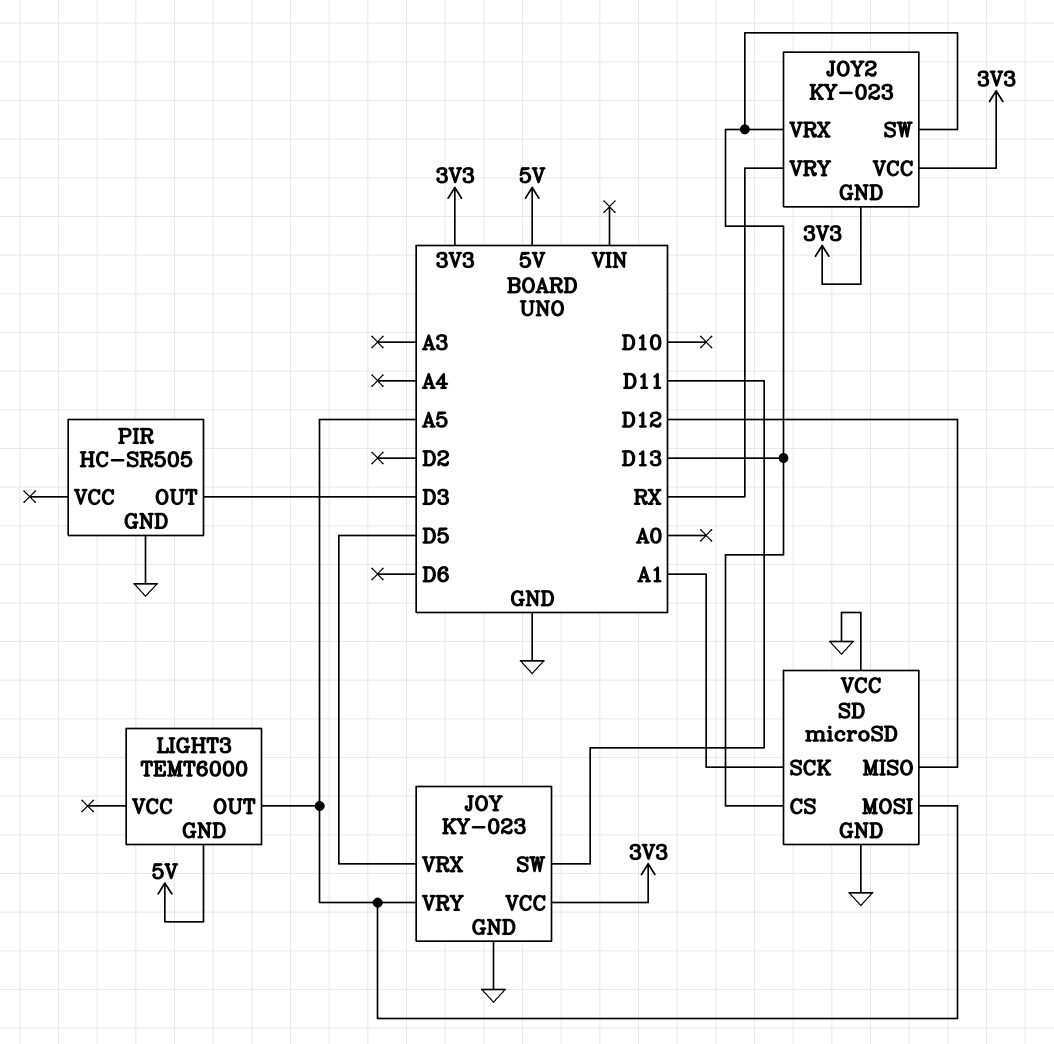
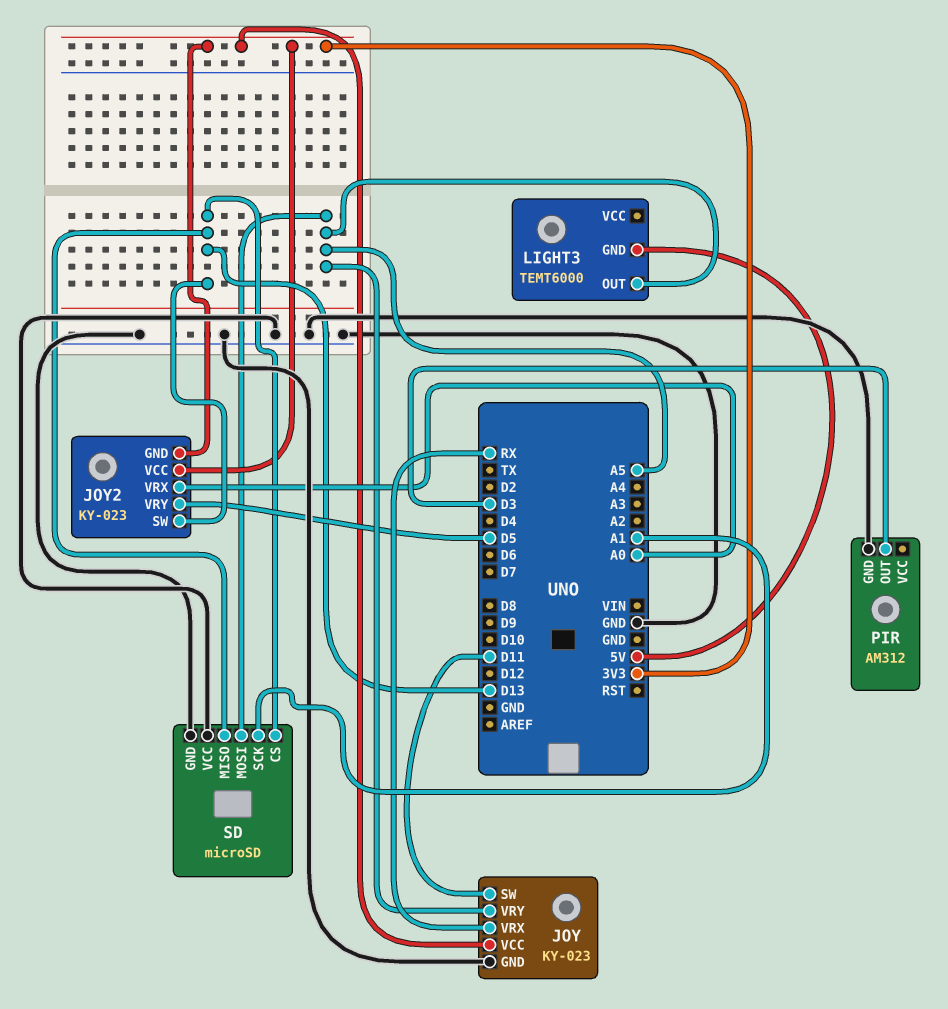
JOY pin VRX: D5 -> RX
JOY2 pin VRX: D13 -> A0
JOY2 pin VRY: RX -> D5
PIR: HC-SR505 -> AM312
SD pin MISO: D12 -> D13

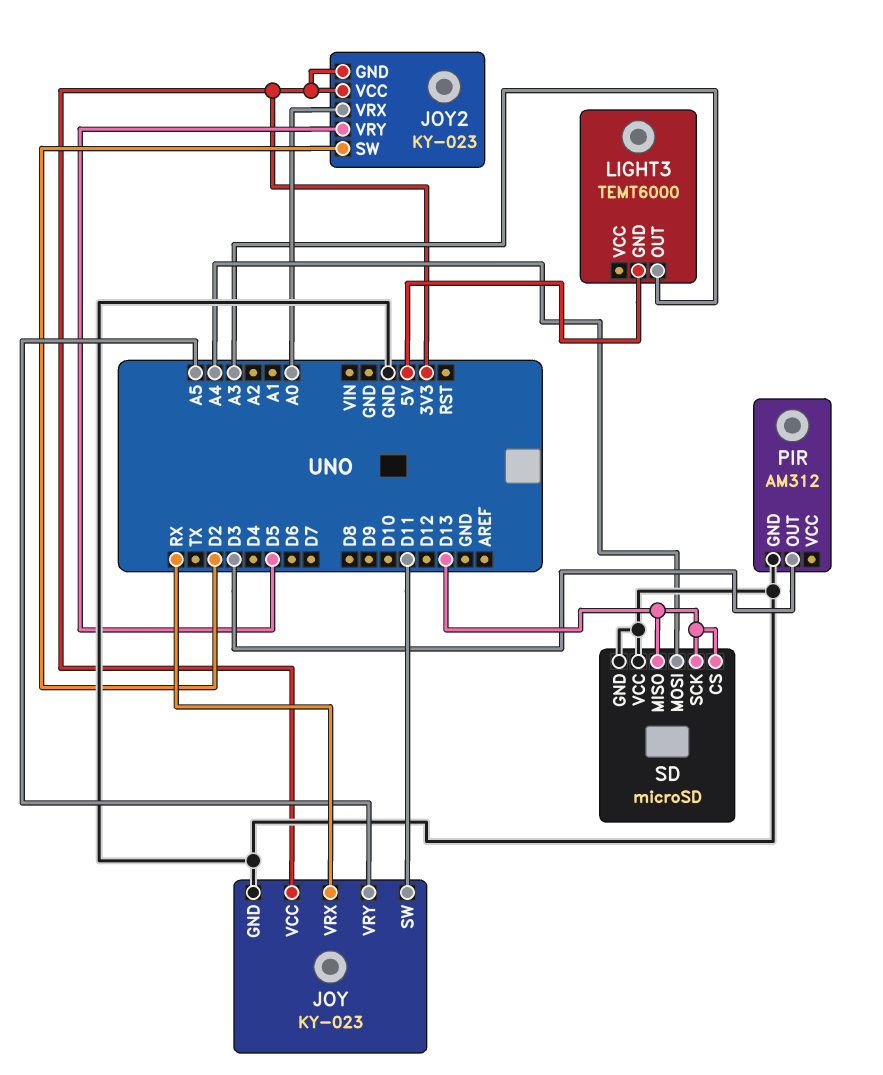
JOY2 pin SW: D13 -> D2
LIGHT3 pin OUT: A5 -> A3
SD pin MOSI: A5 -> A4
SD pin SCK: A1 -> D13

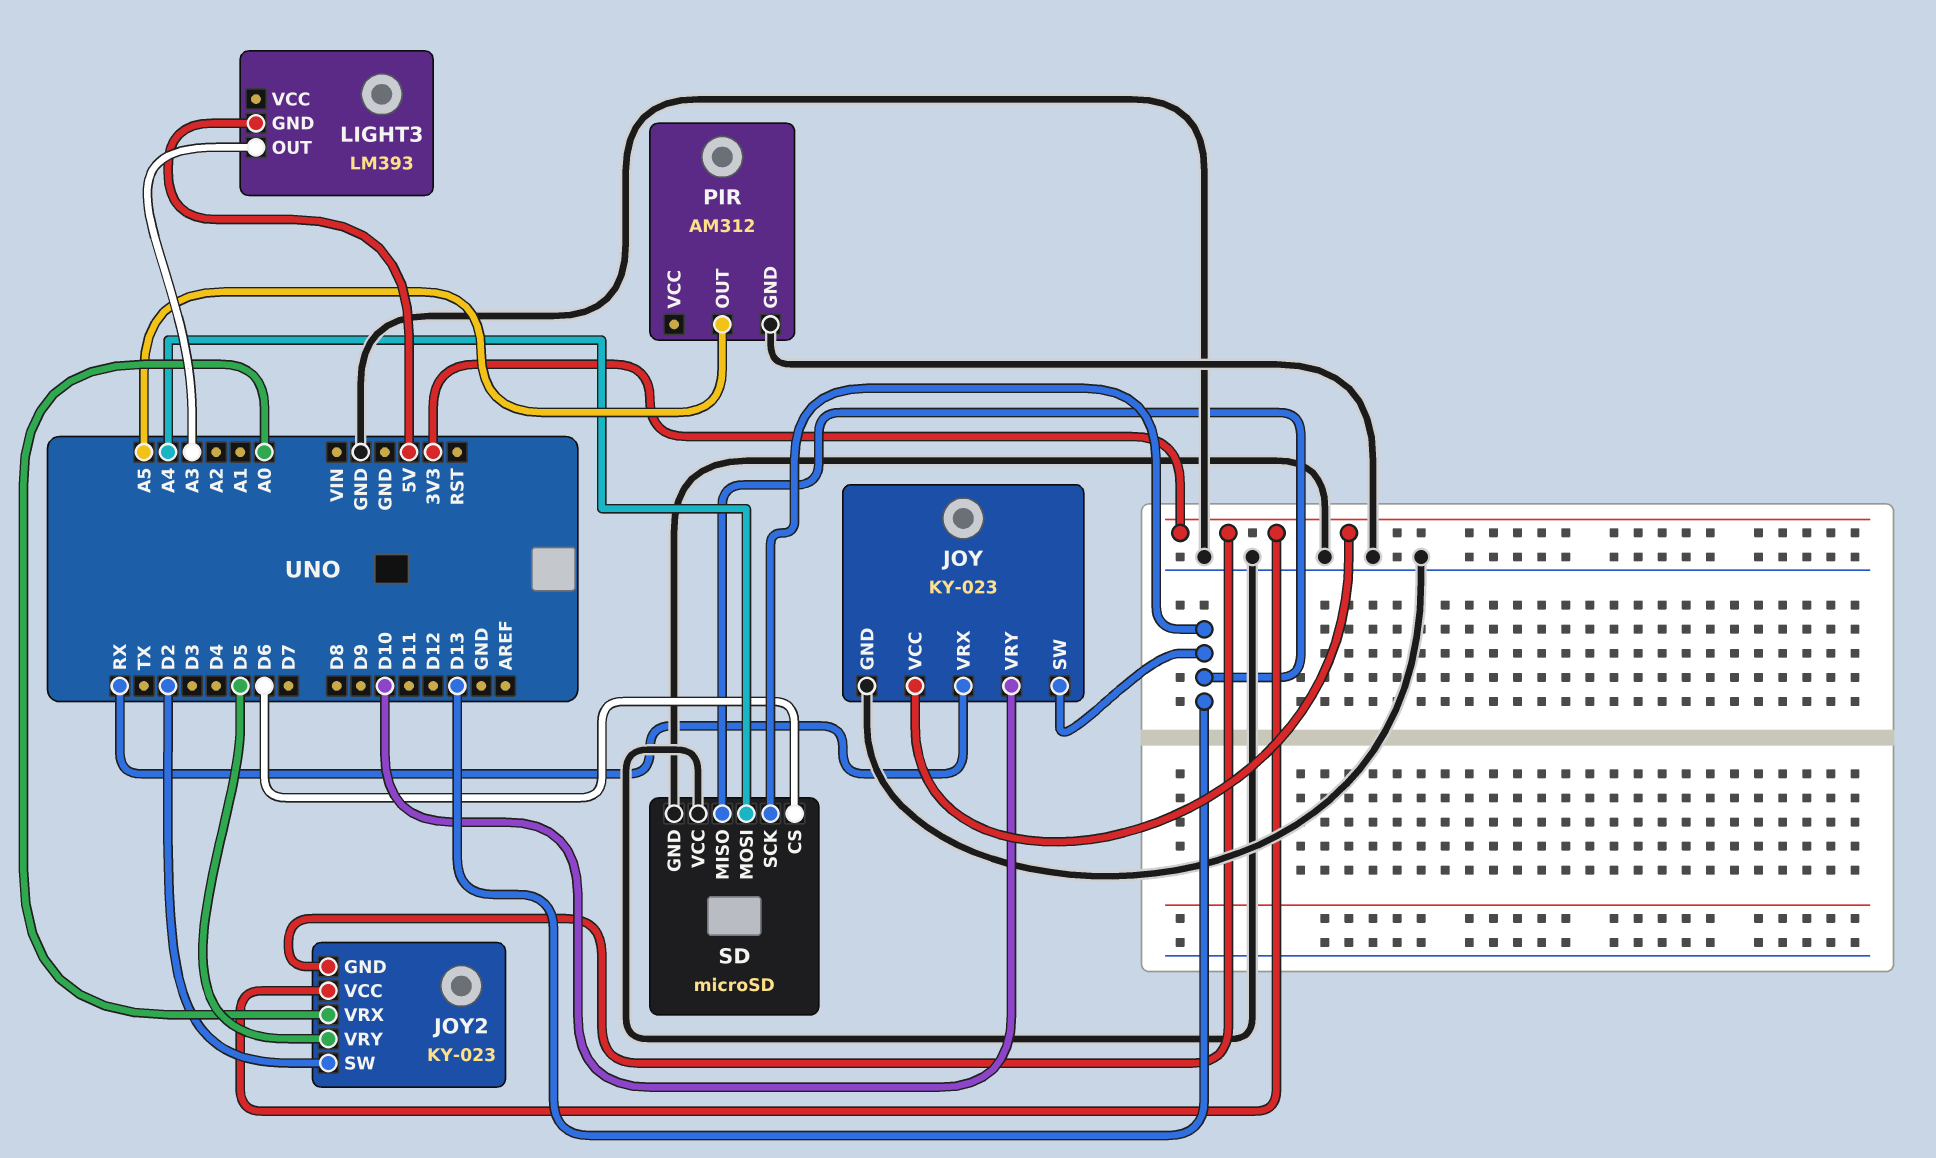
JOY pin SW: D11 -> D13
JOY pin VRY: A5 -> D10
LIGHT3: TEMT6000 -> LM393
PIR pin OUT: D3 -> A5
SD pin CS: D13 -> D6

